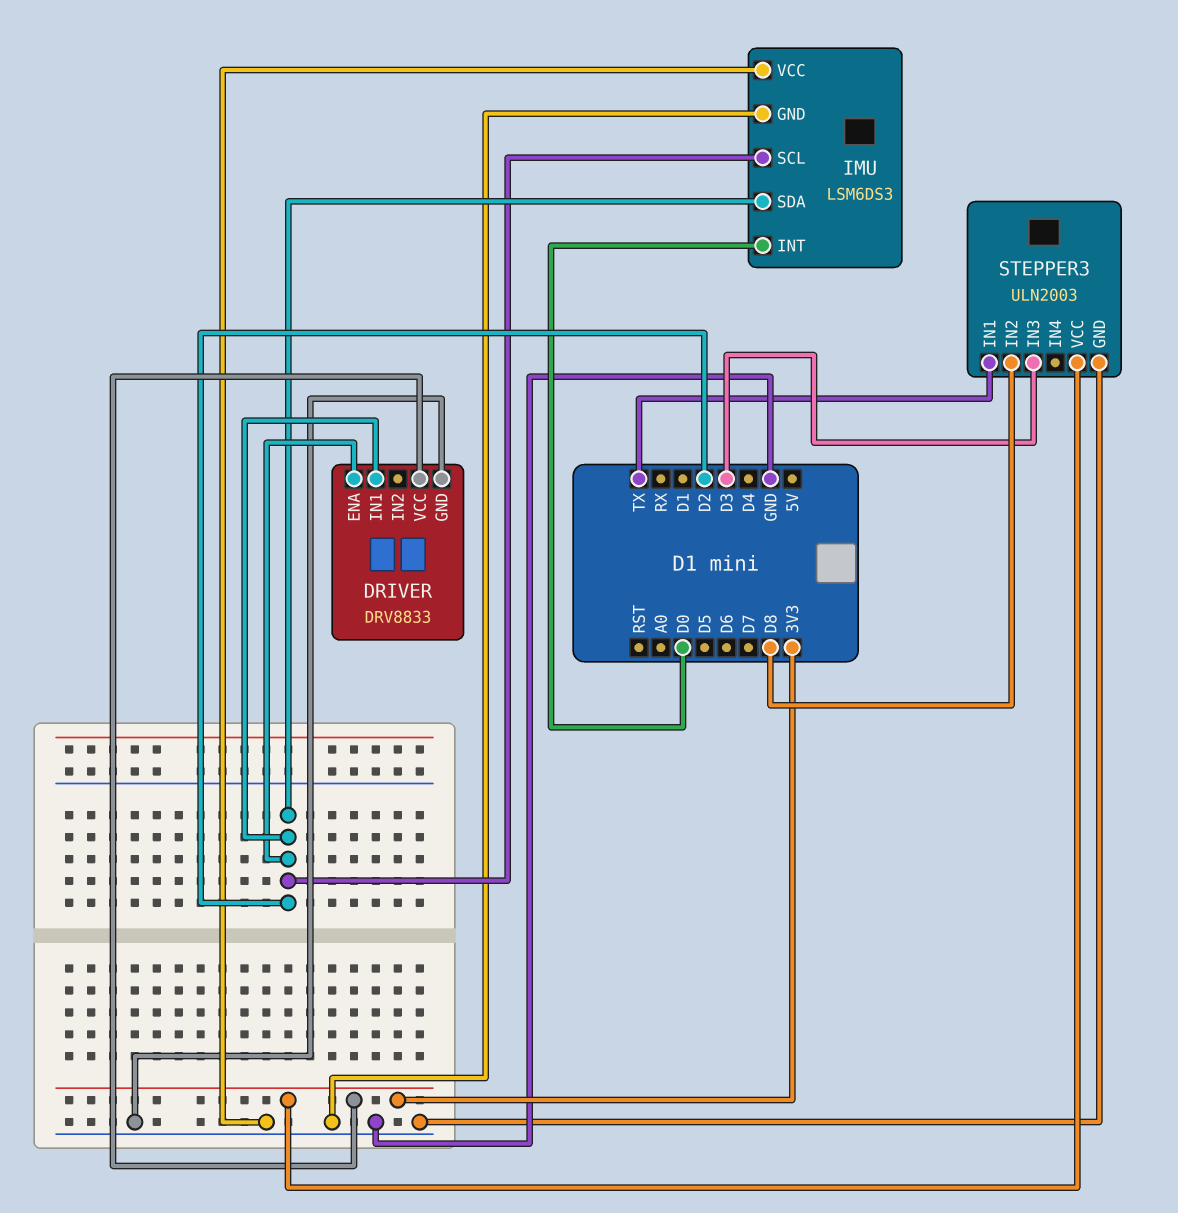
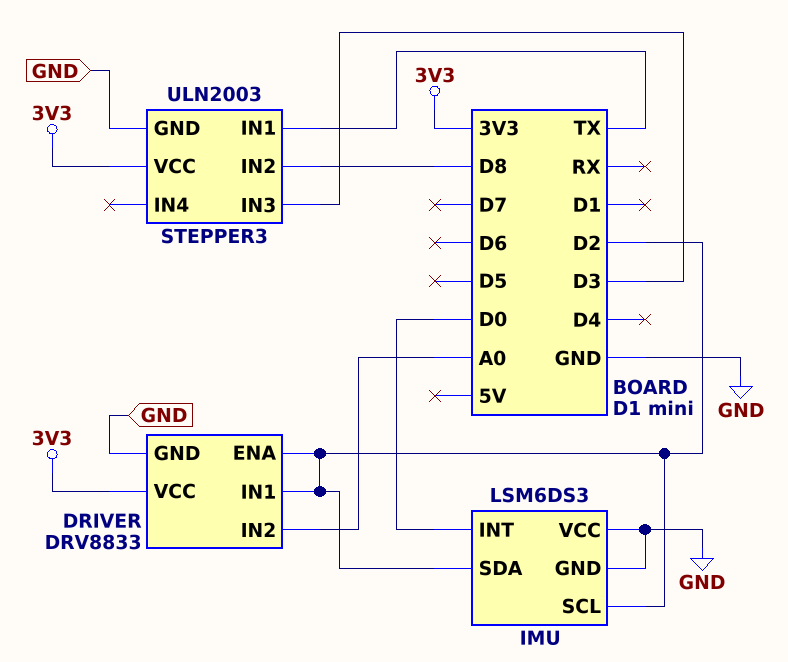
DRIVER pin IN2: none -> A0

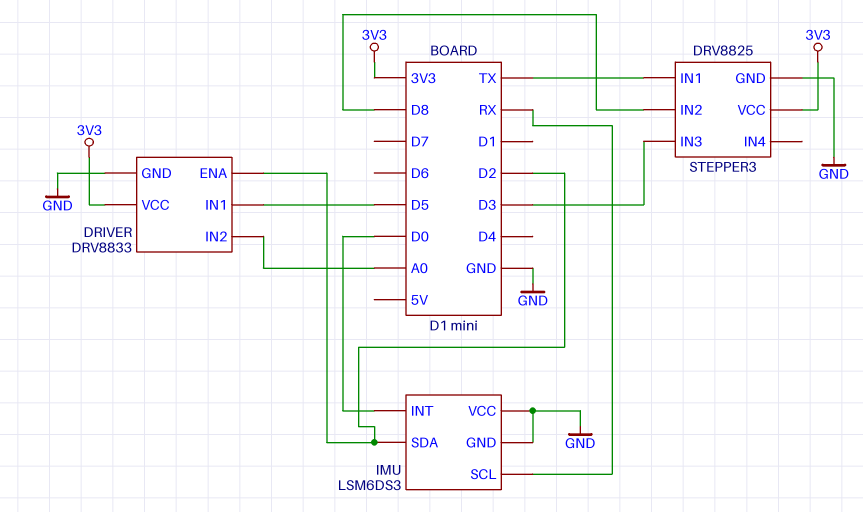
DRIVER pin IN1: D2 -> D5
IMU pin SCL: D2 -> RX
STEPPER3: ULN2003 -> DRV8825

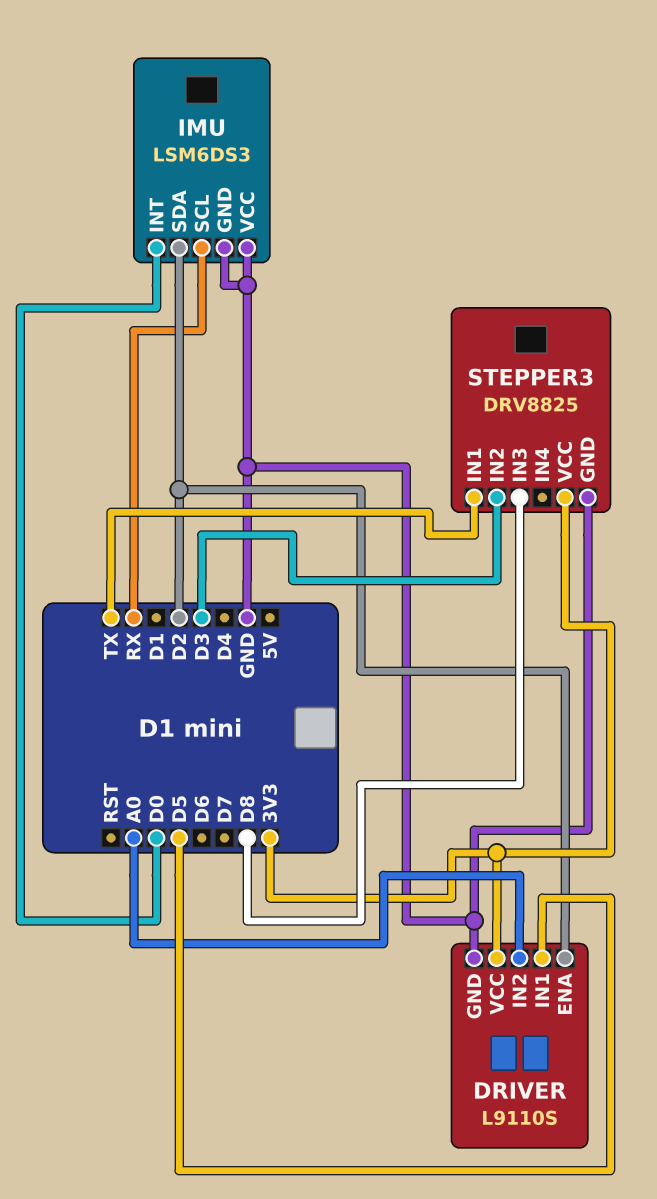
DRIVER: DRV8833 -> L9110S
STEPPER3 pin IN2: D8 -> D3
STEPPER3 pin IN3: D3 -> D8

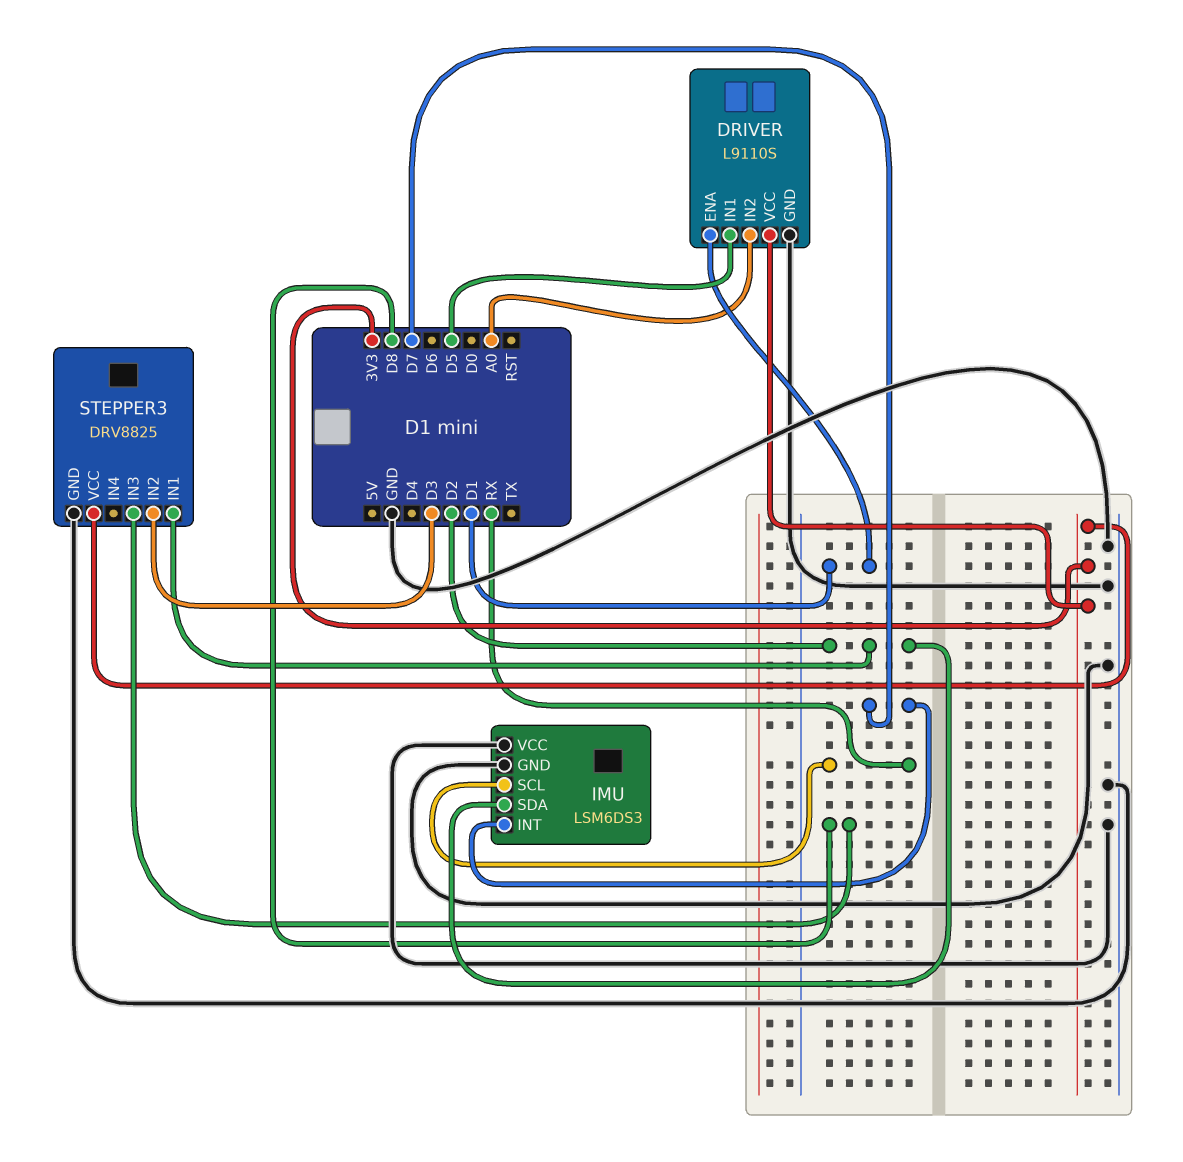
DRIVER pin ENA: D2 -> D1
IMU pin INT: D0 -> D7
STEPPER3 pin IN1: TX -> D2

